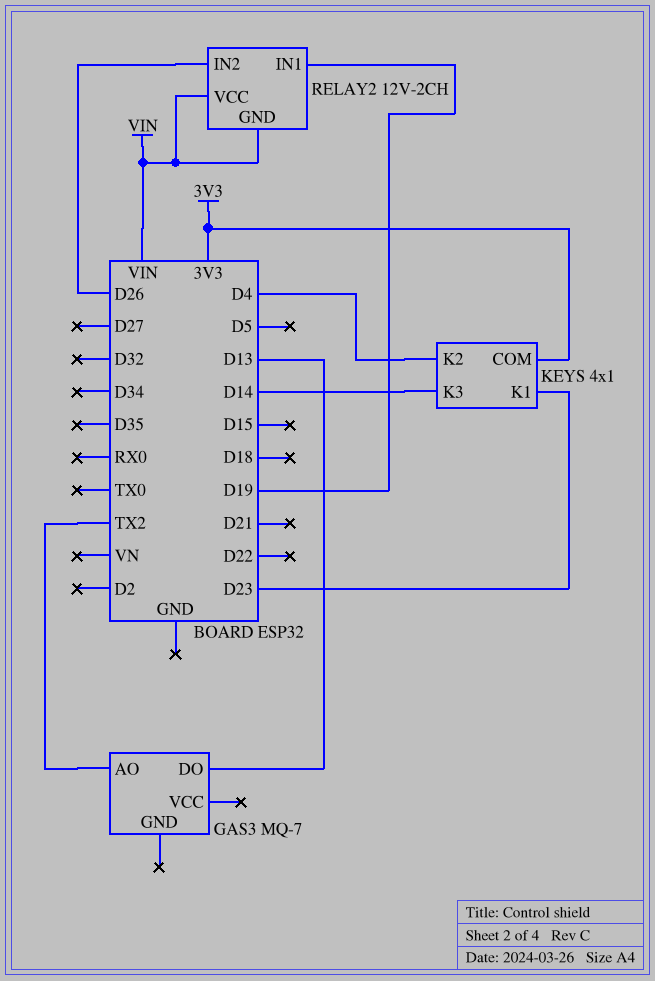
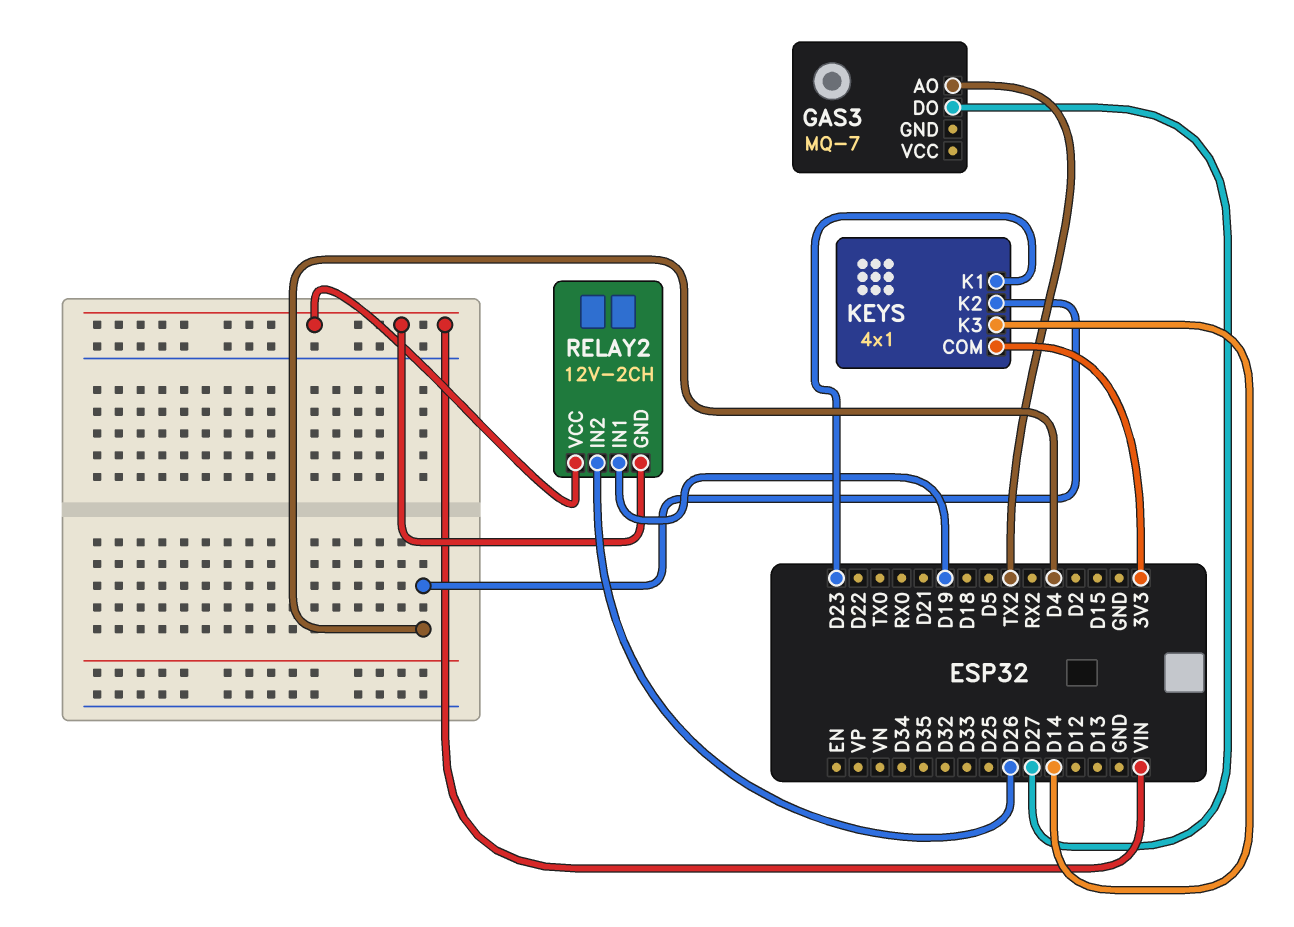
GAS3 pin DO: D13 -> D27

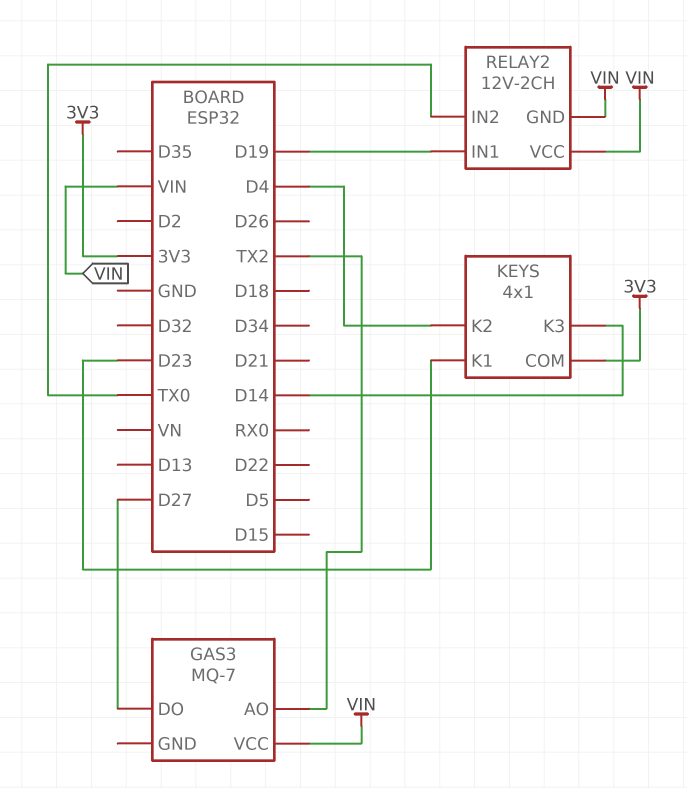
GAS3 pin VCC: none -> VIN
RELAY2 pin IN2: D26 -> TX0

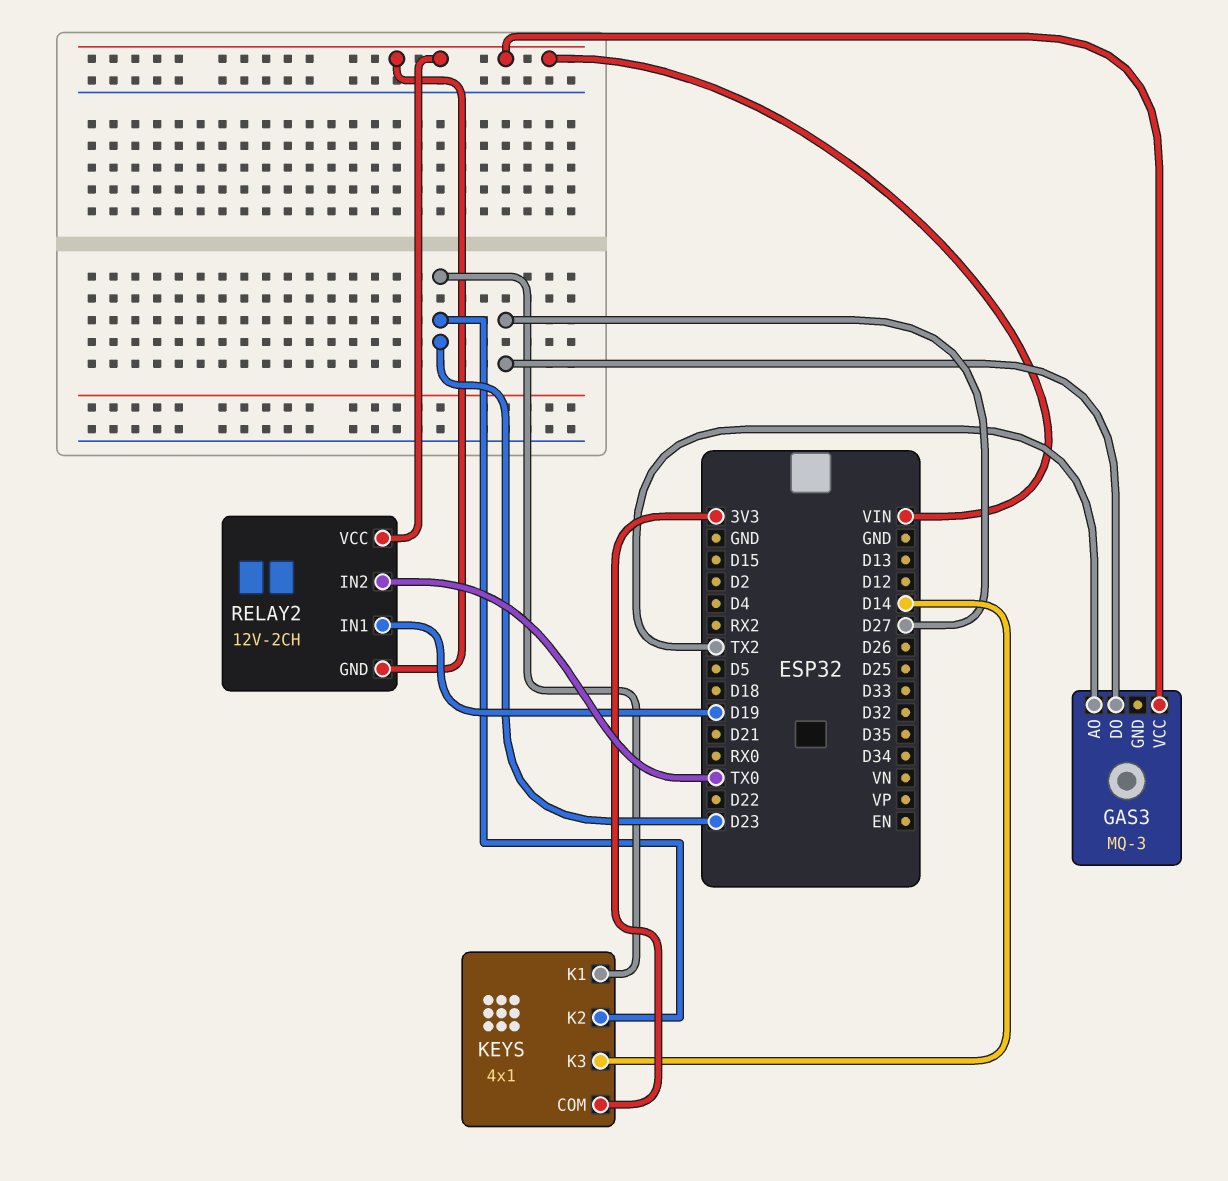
GAS3: MQ-7 -> MQ-3
KEYS pin K2: D4 -> D23

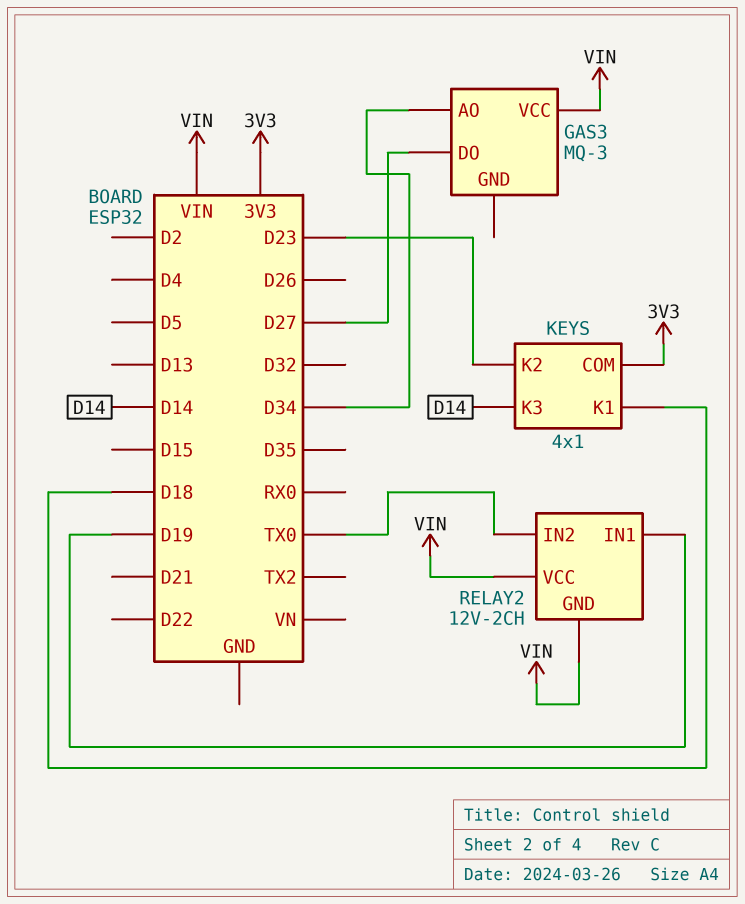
GAS3 pin AO: TX2 -> D34
KEYS pin K1: D23 -> D18

